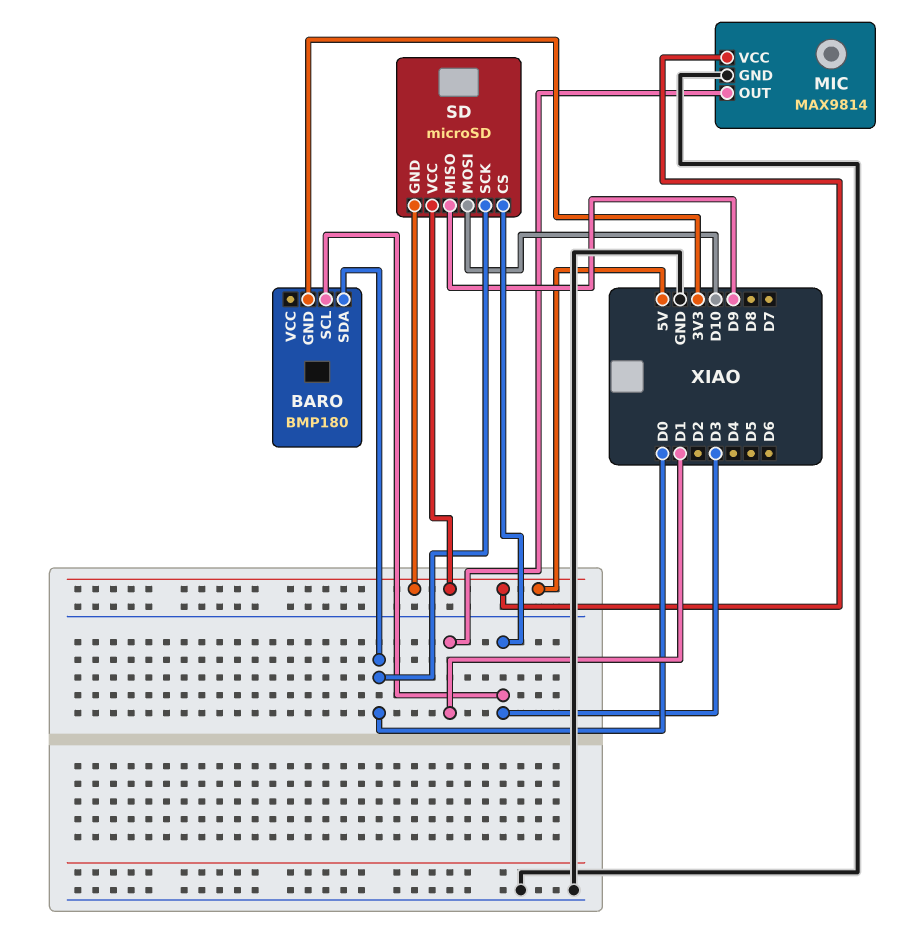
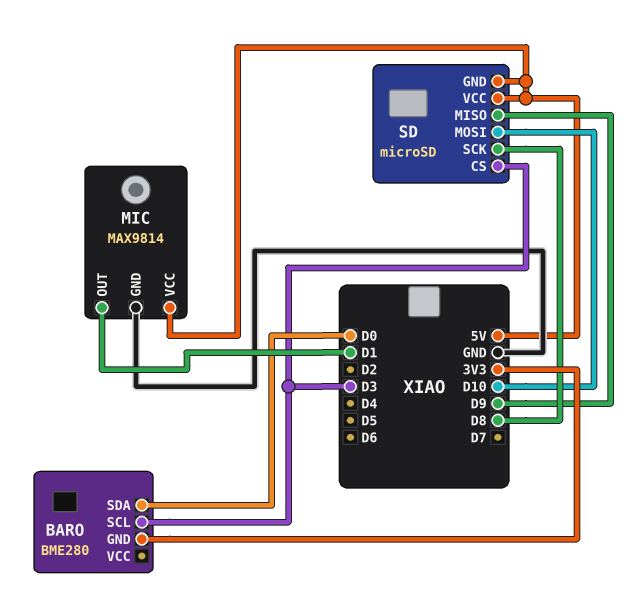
BARO: BMP180 -> BME280
SD pin SCK: D0 -> D8

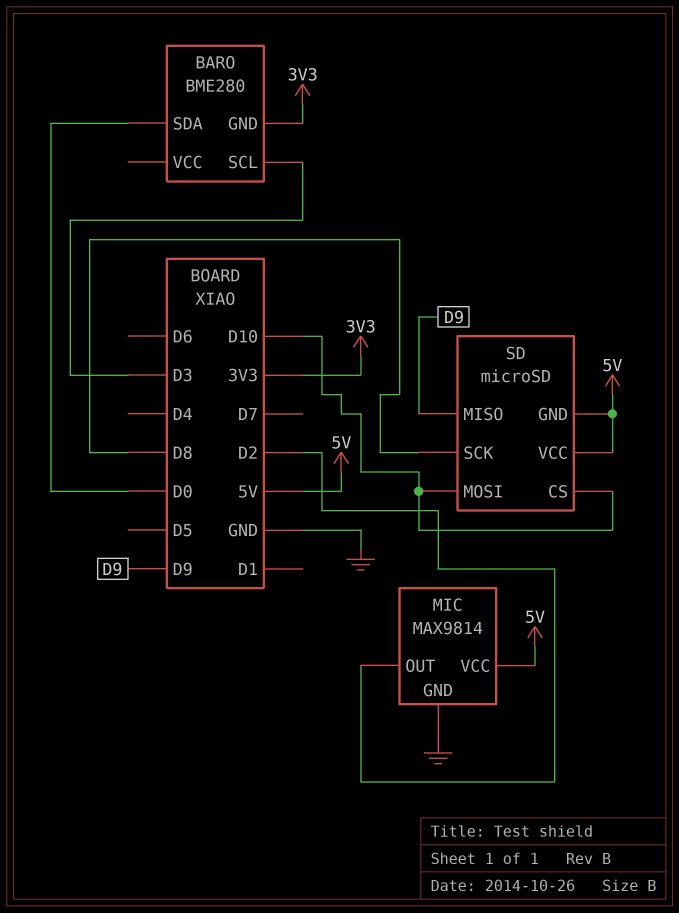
MIC pin OUT: D1 -> D2
SD pin CS: D3 -> D10

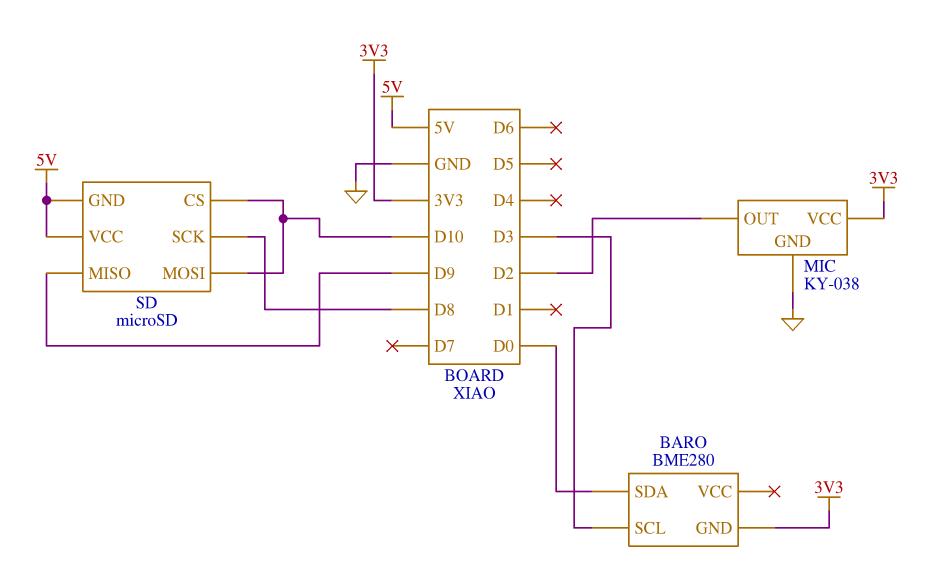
MIC: MAX9814 -> KY-038
MIC pin VCC: 5V -> 3V3

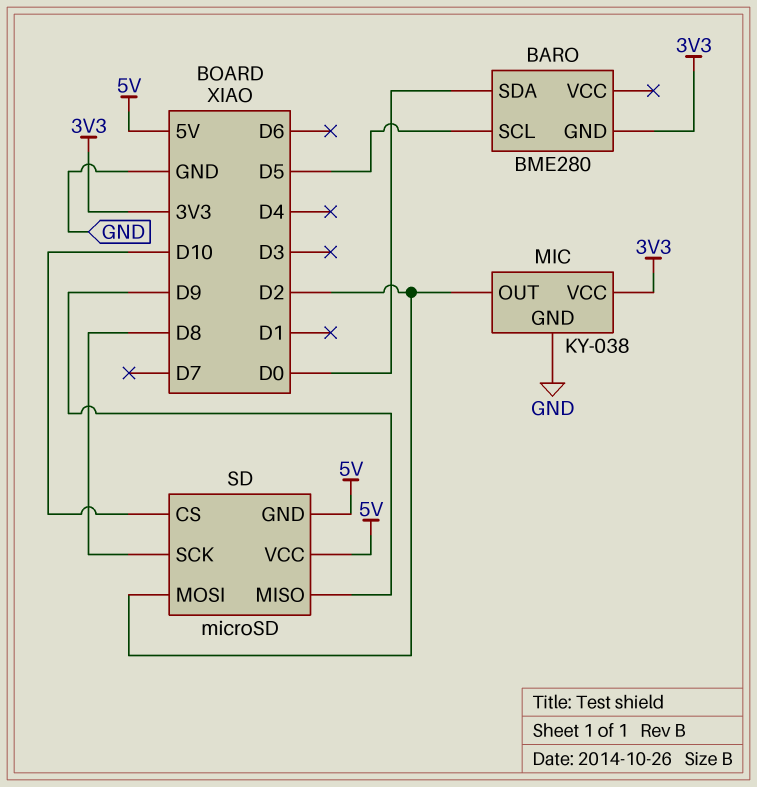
BARO pin SCL: D3 -> D5
SD pin MOSI: D10 -> D2

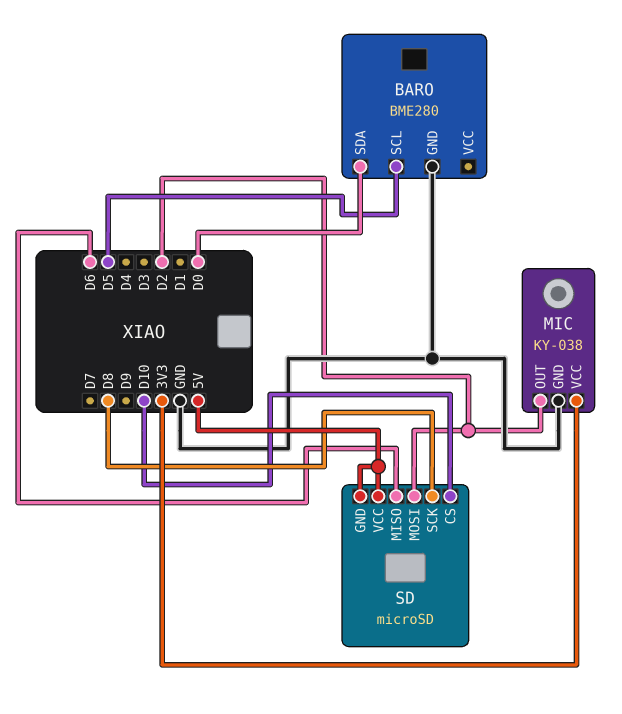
BARO pin GND: 3V3 -> GND
SD pin MISO: D9 -> D6

